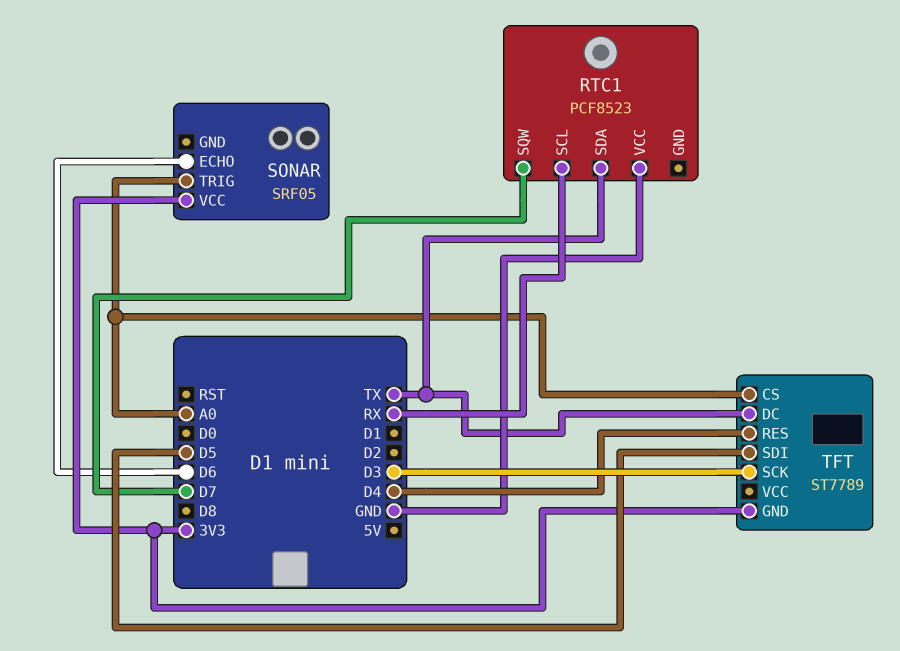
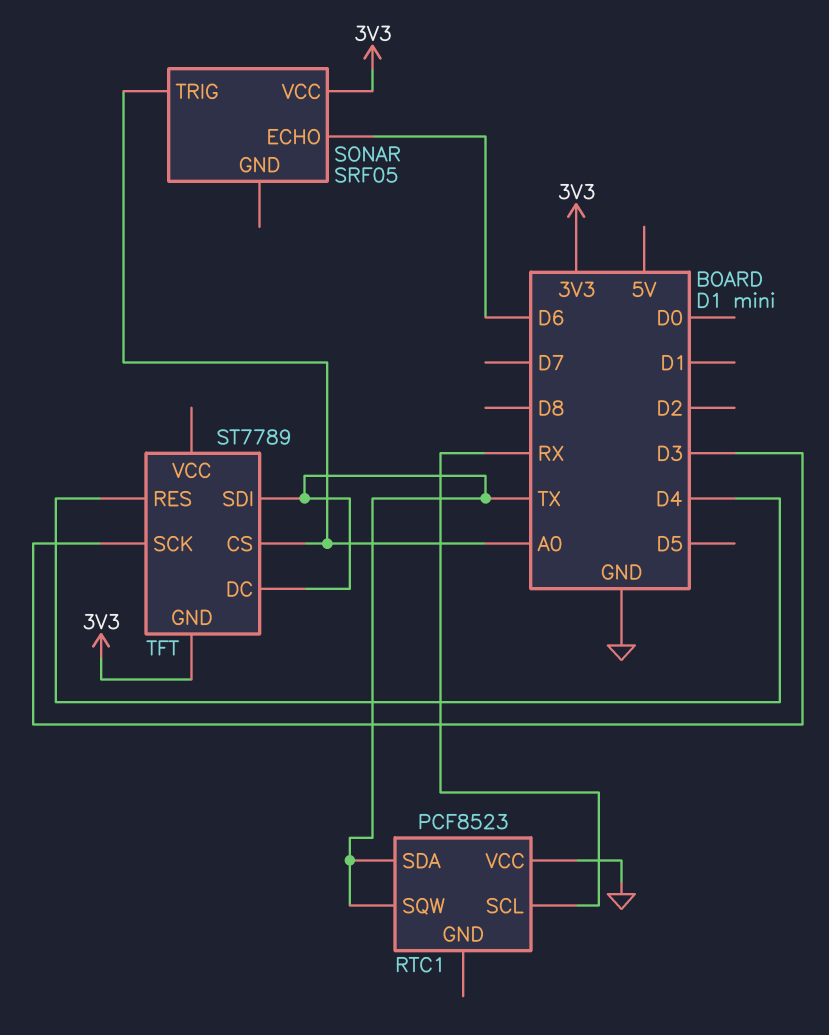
RTC1 pin SQW: D7 -> TX
TFT pin SDI: D5 -> TX

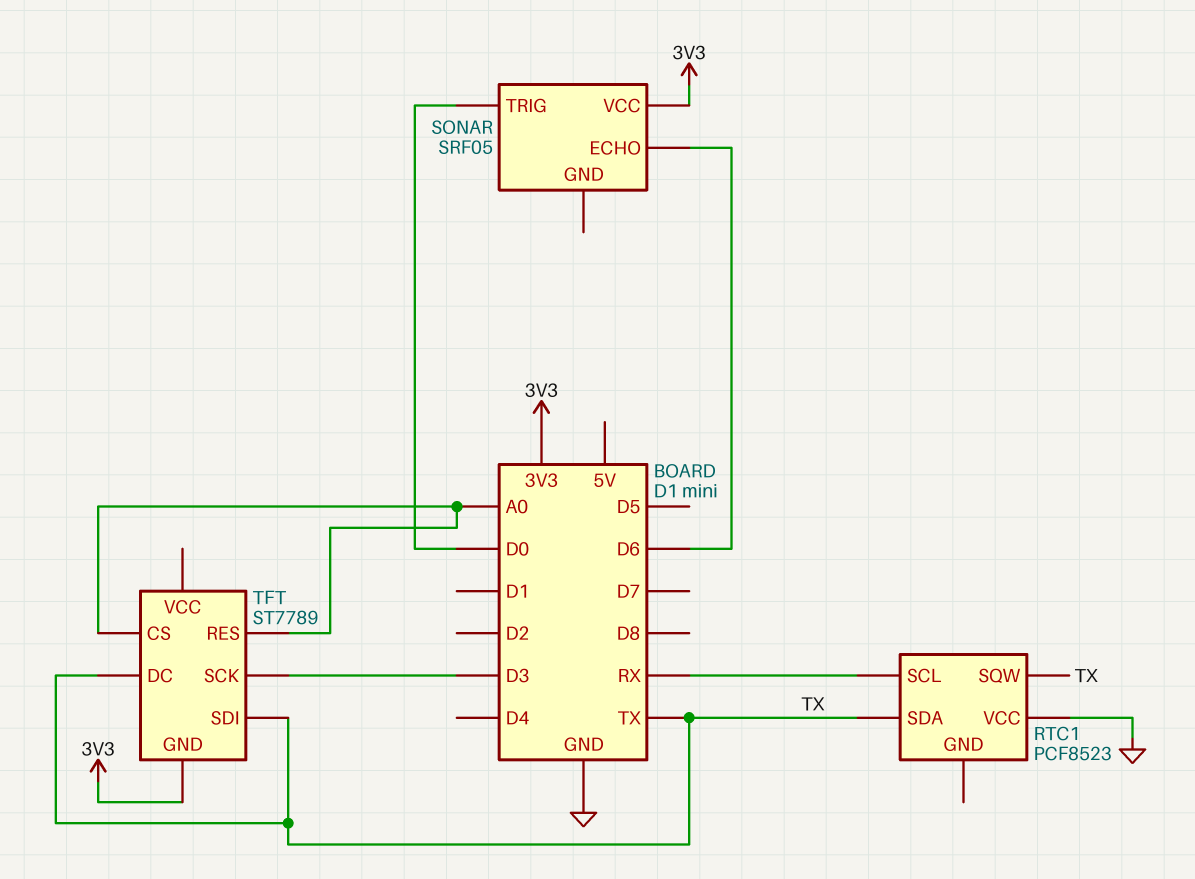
SONAR pin TRIG: A0 -> D0
TFT pin RES: D4 -> A0

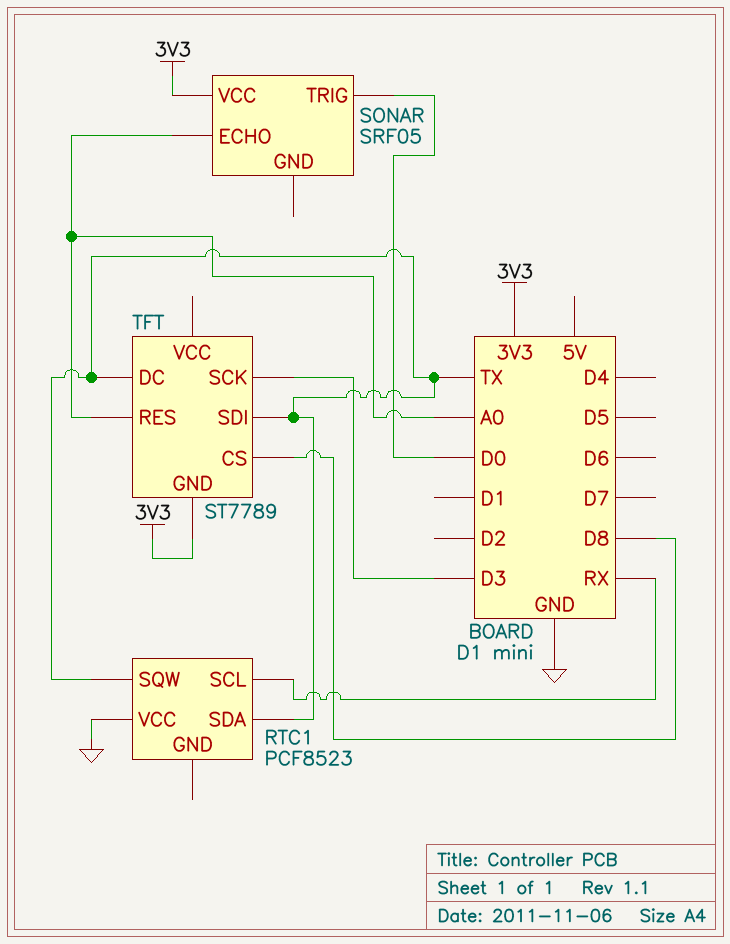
SONAR pin ECHO: D6 -> A0
TFT pin CS: A0 -> D8

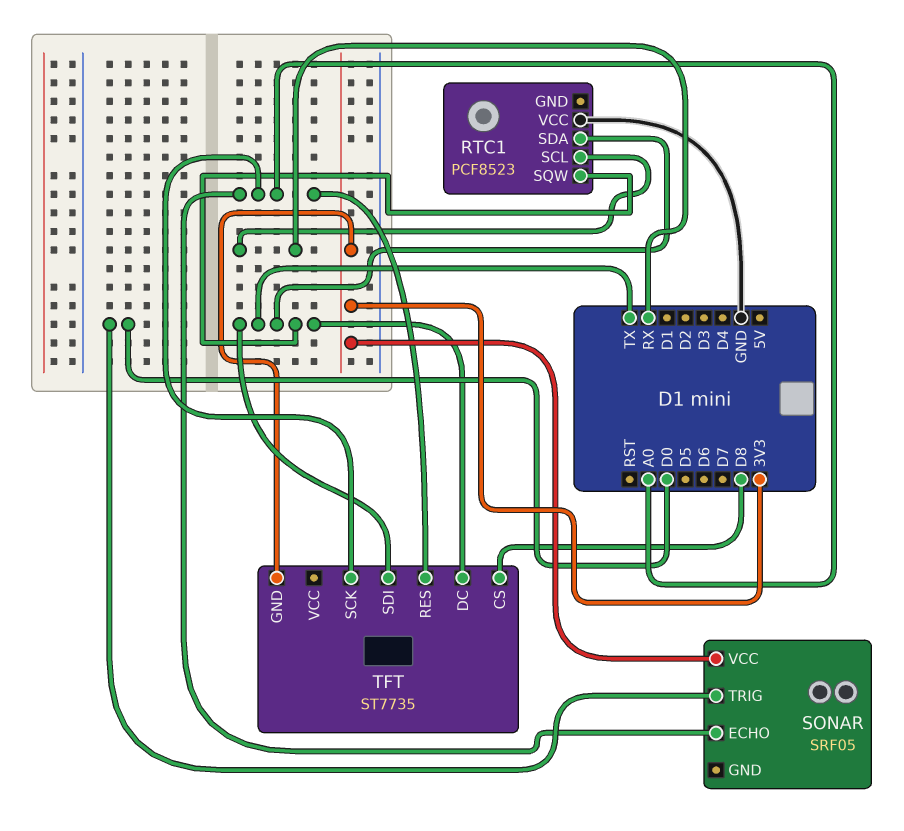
TFT: ST7789 -> ST7735
TFT pin SCK: D3 -> A0

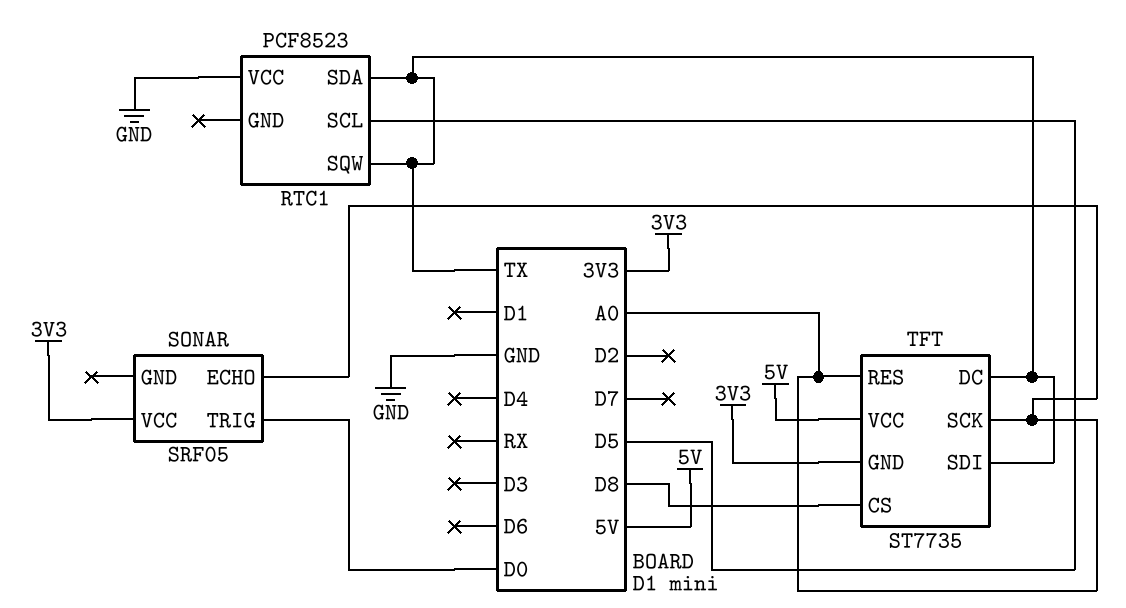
RTC1 pin SCL: RX -> D5
TFT pin VCC: none -> 5V

